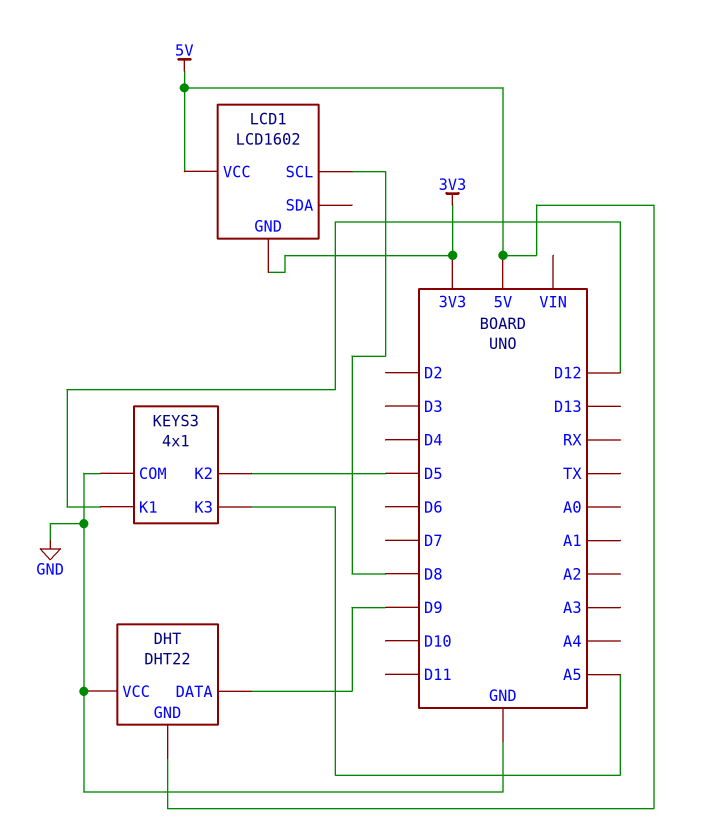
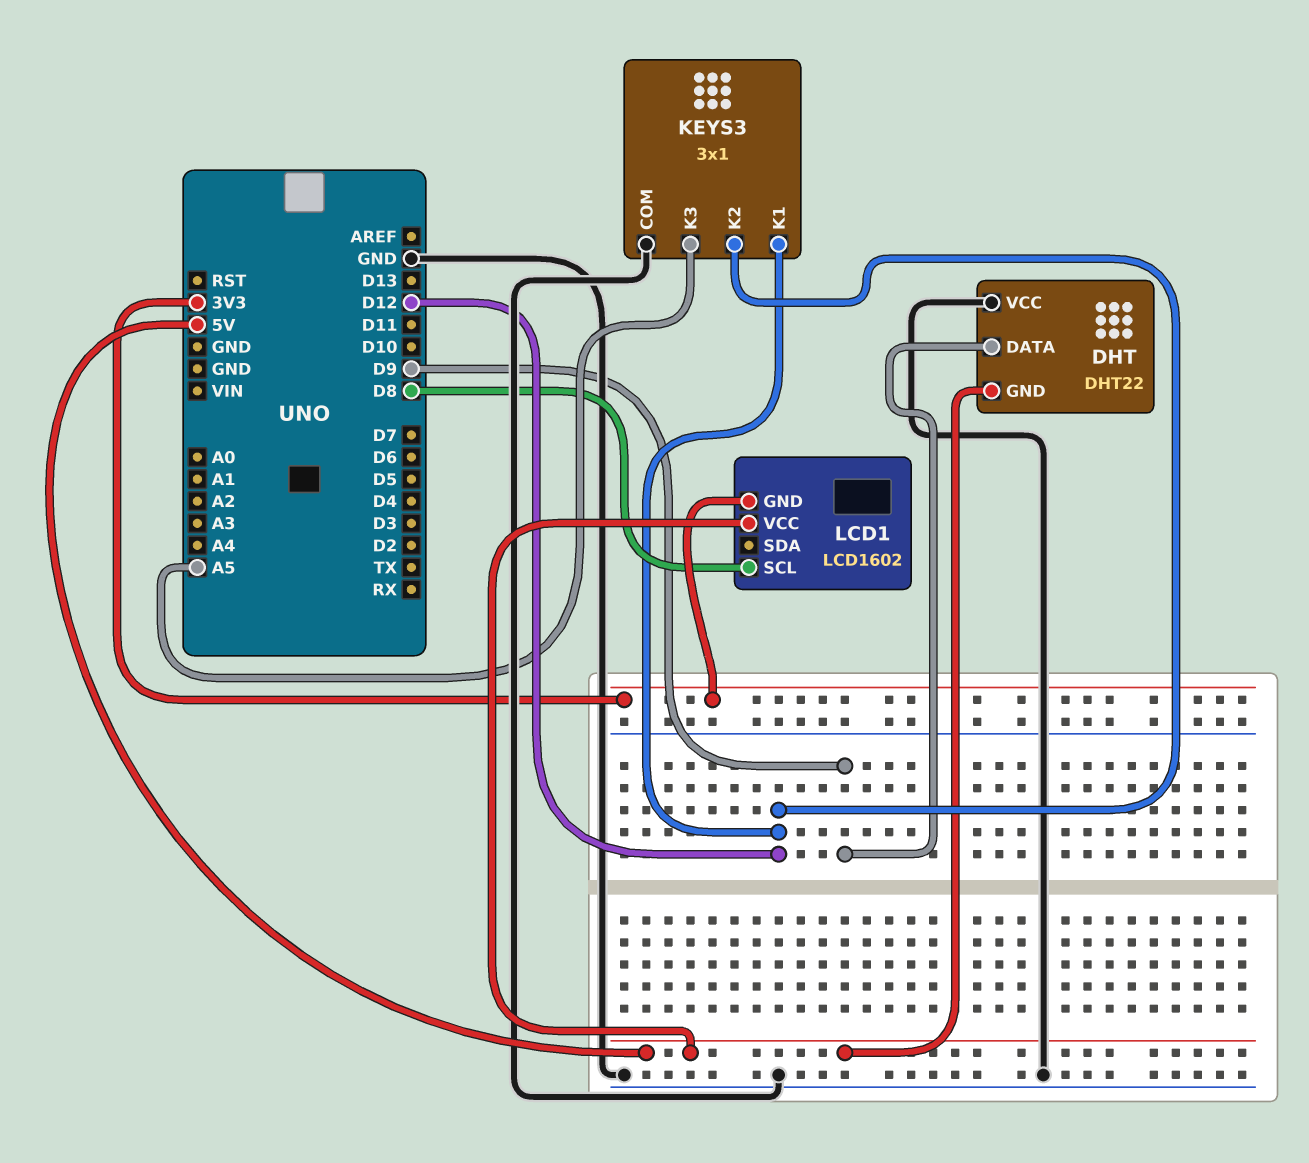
KEYS3: 4x1 -> 3x1
KEYS3 pin K2: D5 -> D12

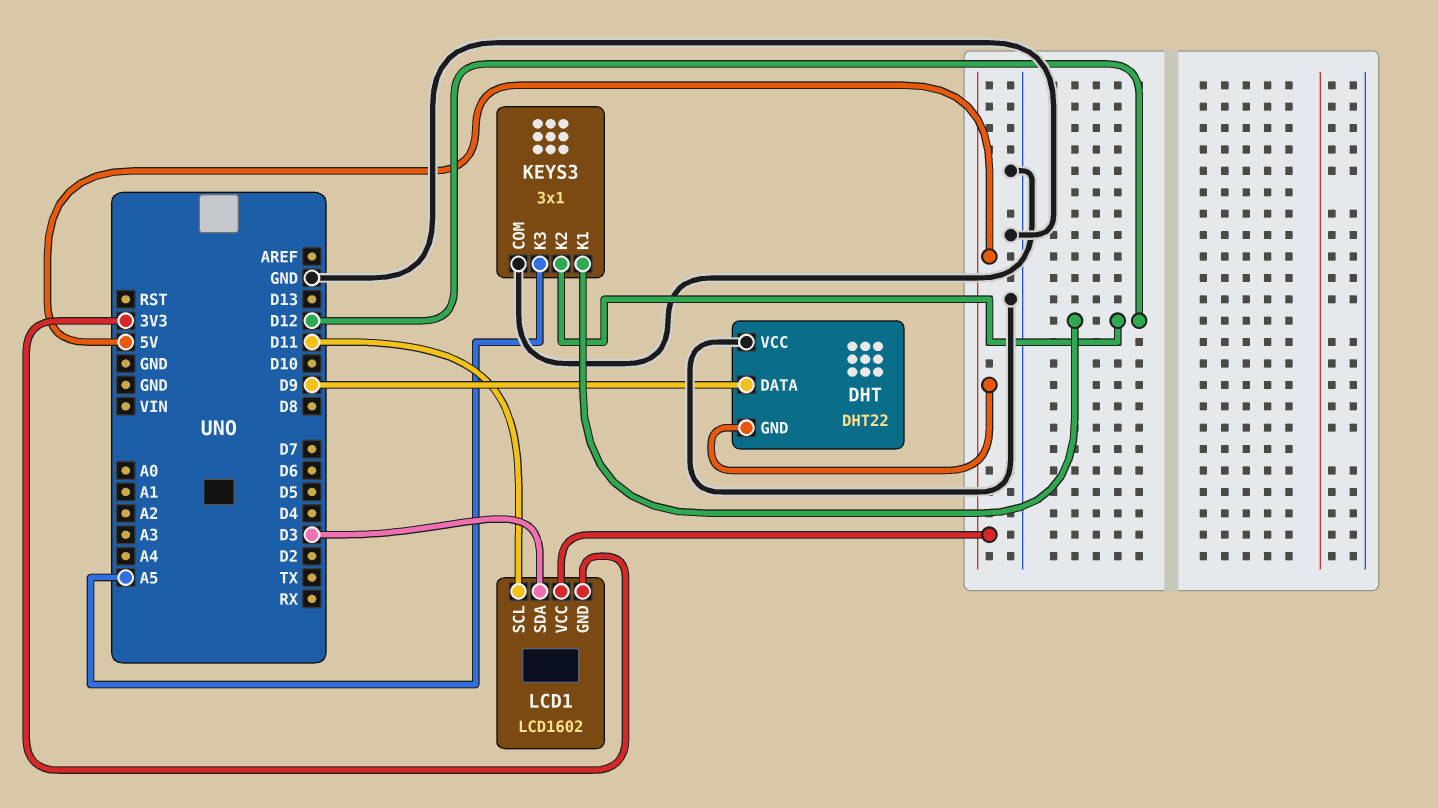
LCD1 pin SCL: D8 -> D11
LCD1 pin SDA: none -> D3

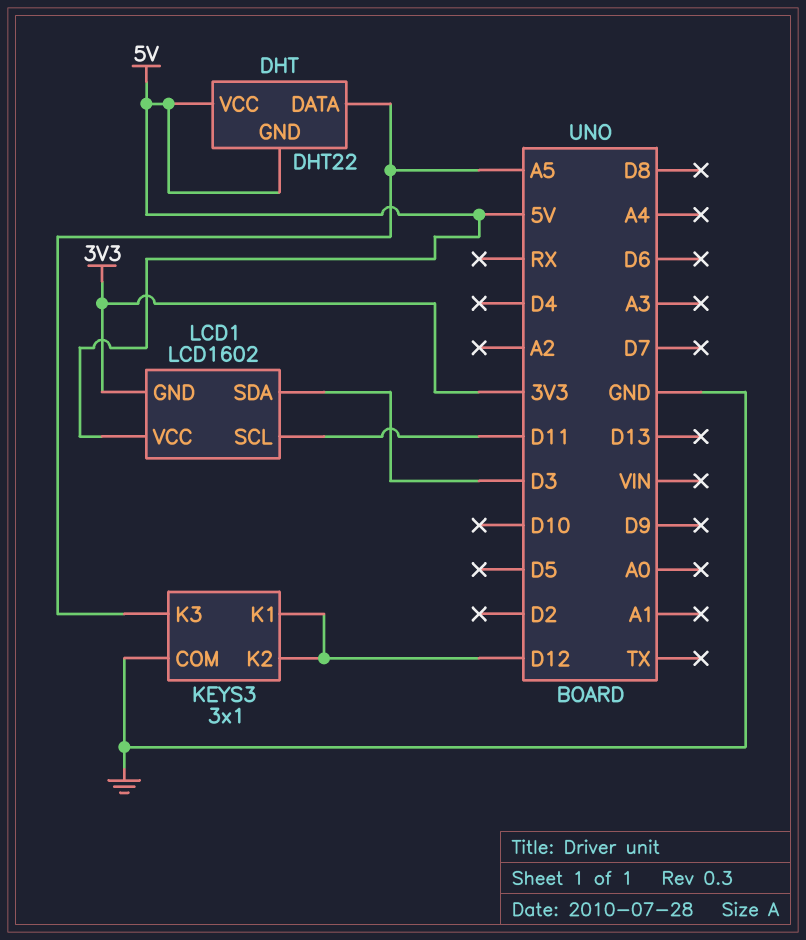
DHT pin DATA: D9 -> A5
DHT pin VCC: GND -> 5V

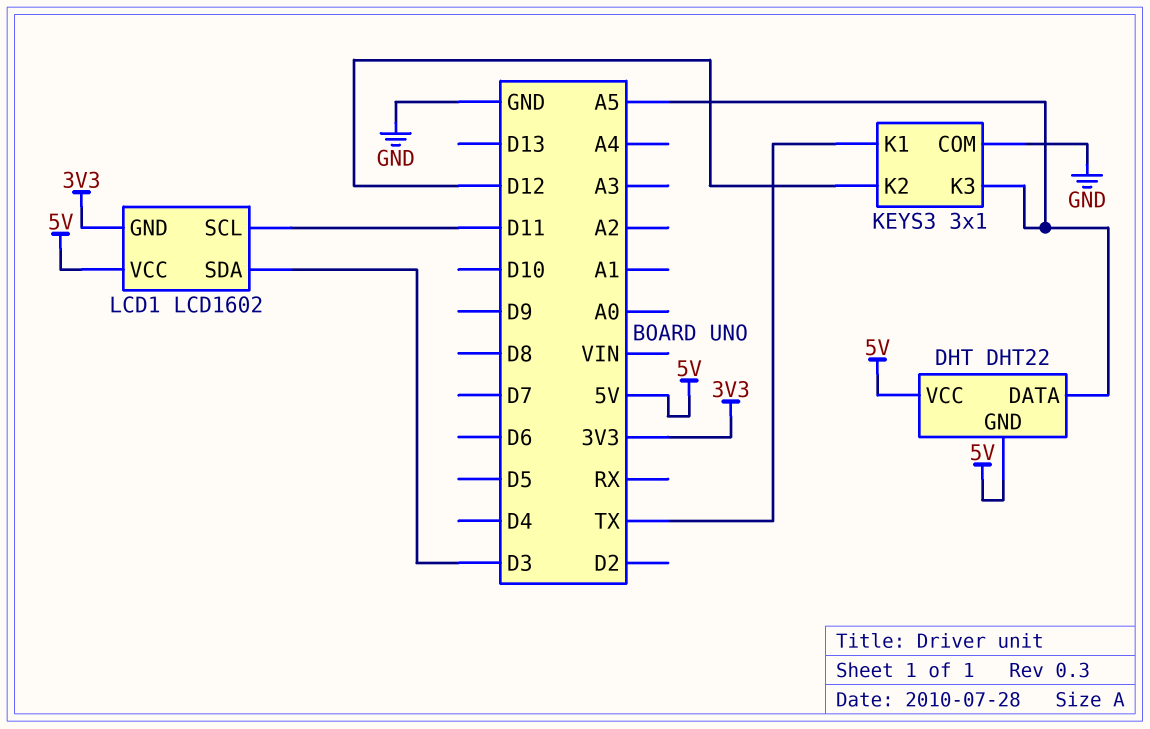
KEYS3 pin K1: D12 -> TX

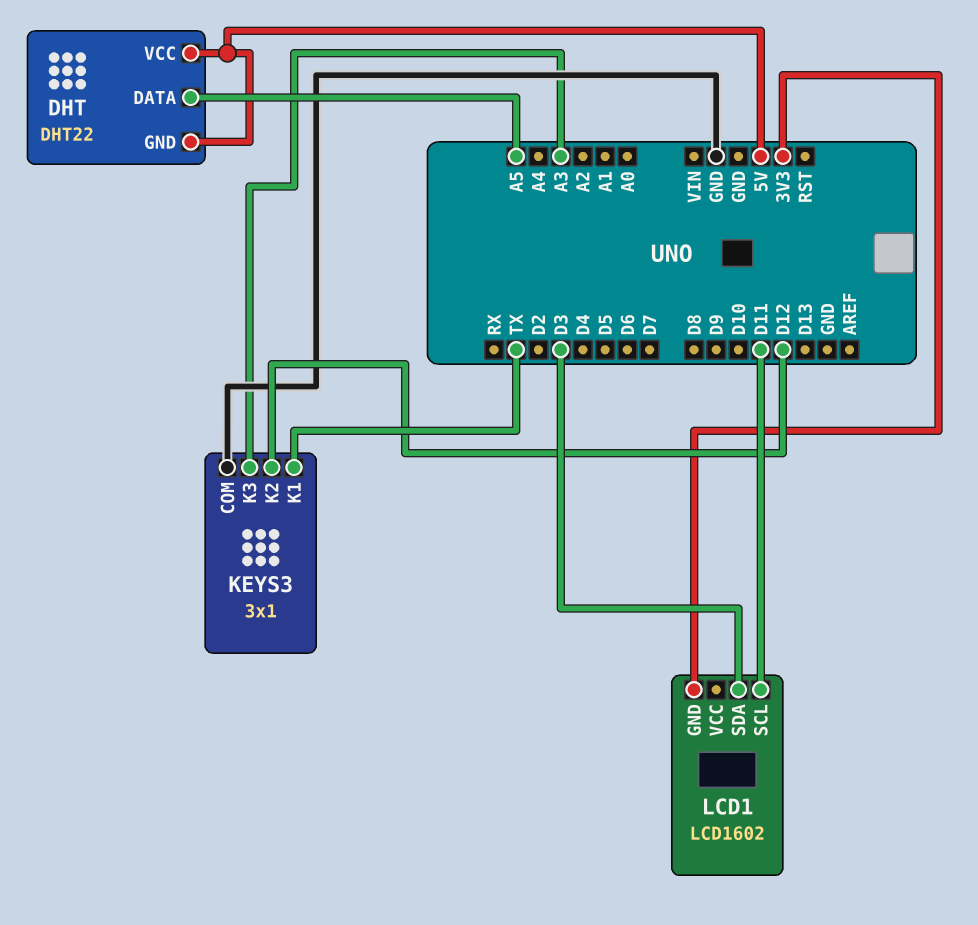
KEYS3 pin K3: A5 -> A3
LCD1 pin VCC: 5V -> none

